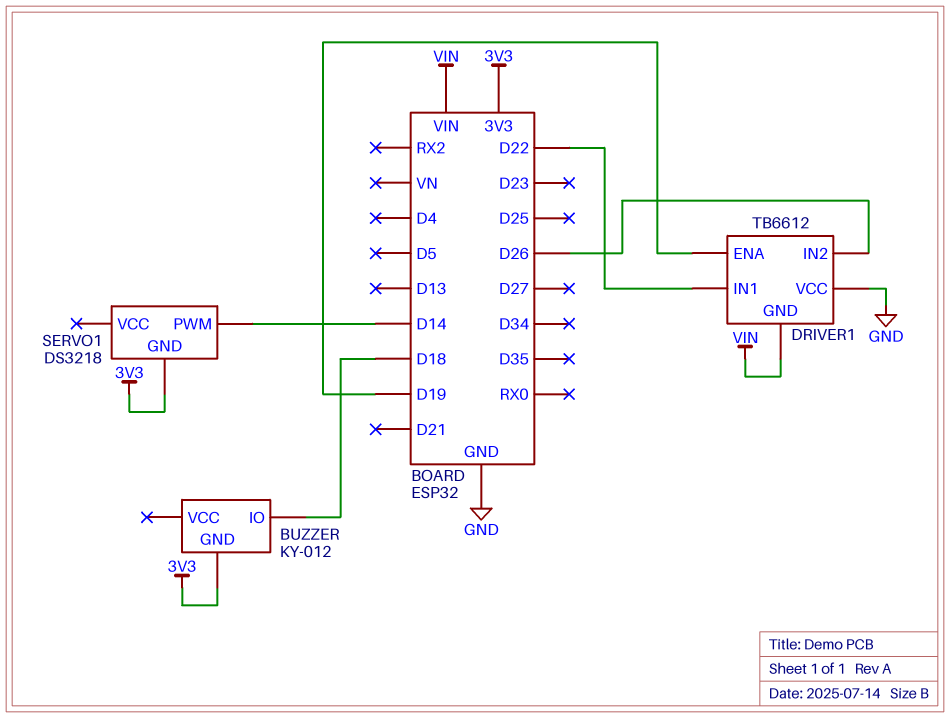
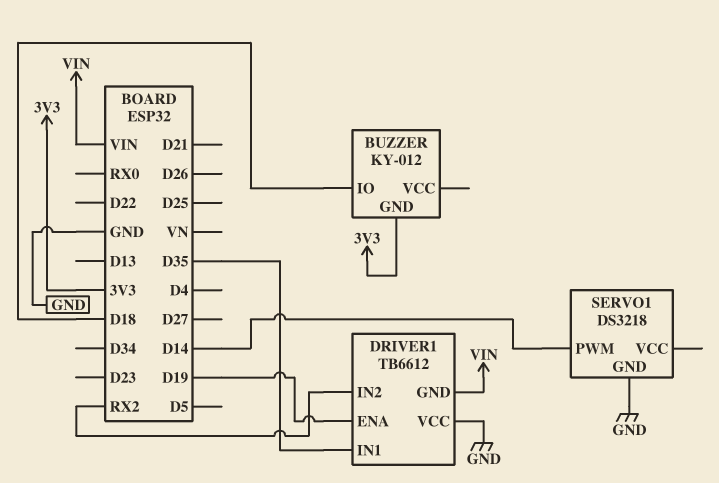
DRIVER1 pin IN1: D22 -> D35
DRIVER1 pin IN2: D26 -> RX2
SERVO1 pin GND: 3V3 -> GND

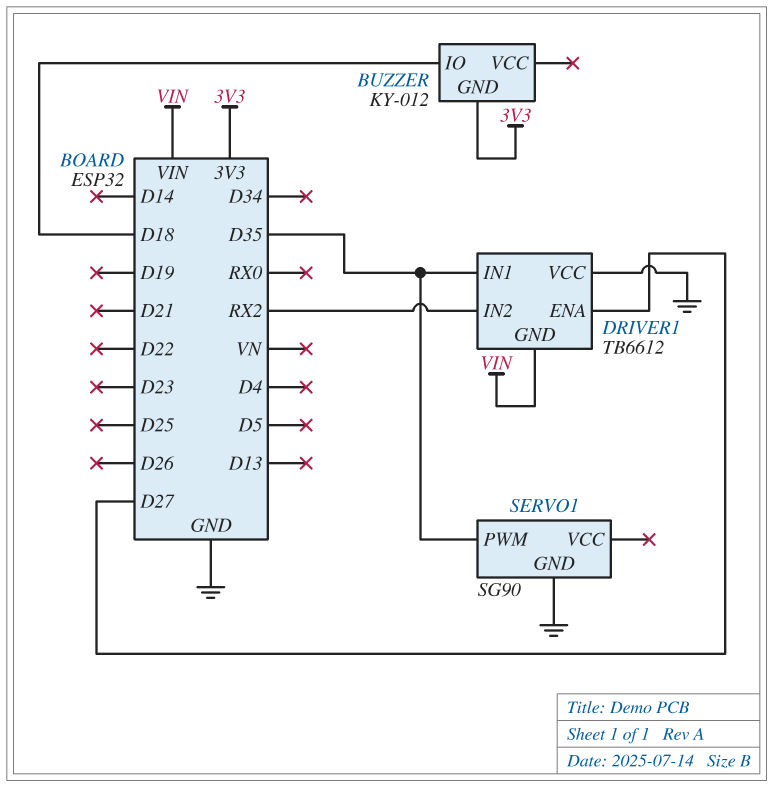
DRIVER1 pin ENA: D19 -> D27
SERVO1: DS3218 -> SG90
SERVO1 pin PWM: D14 -> D35

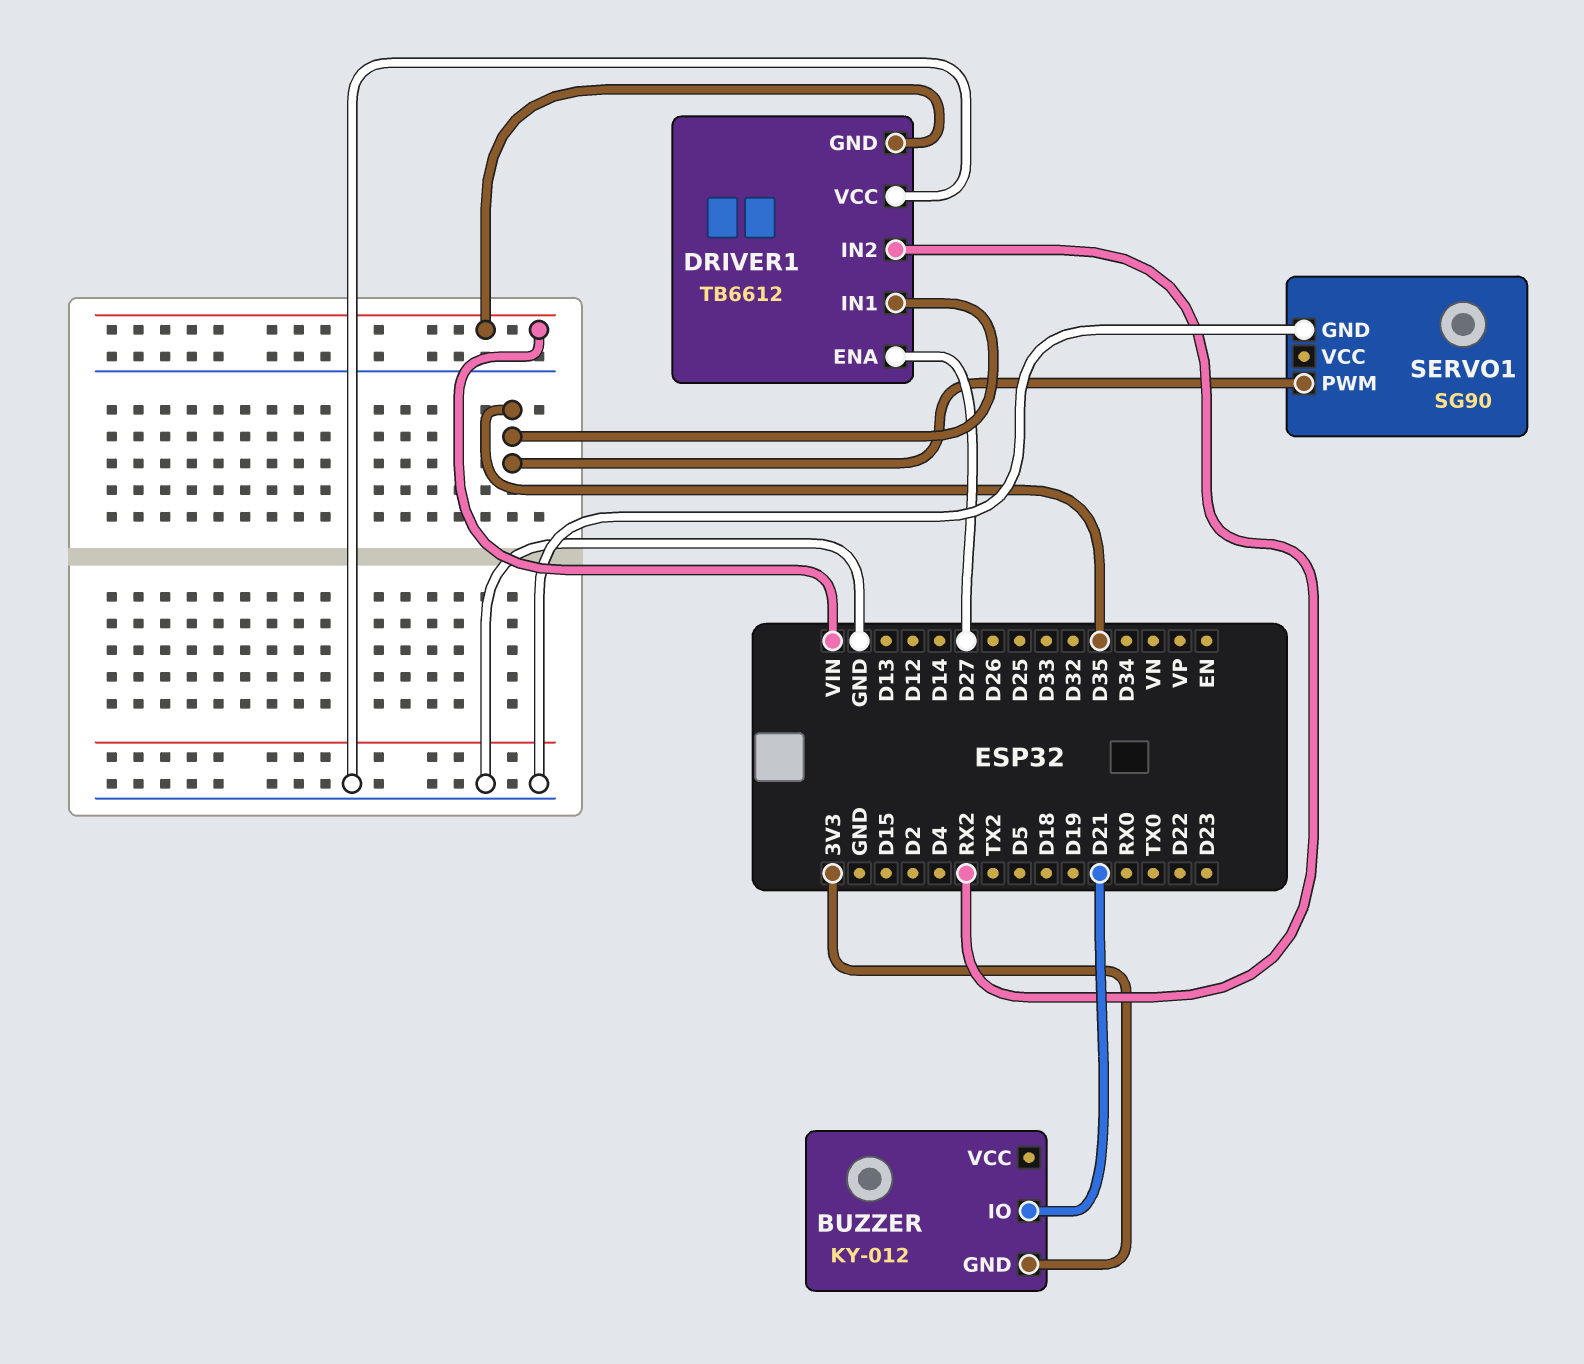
BUZZER pin IO: D18 -> D21

